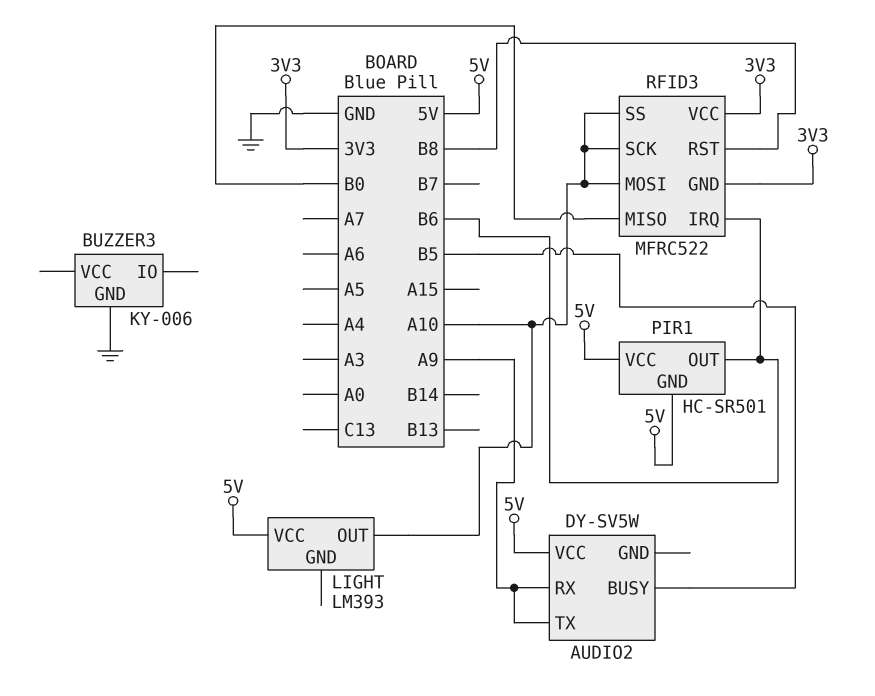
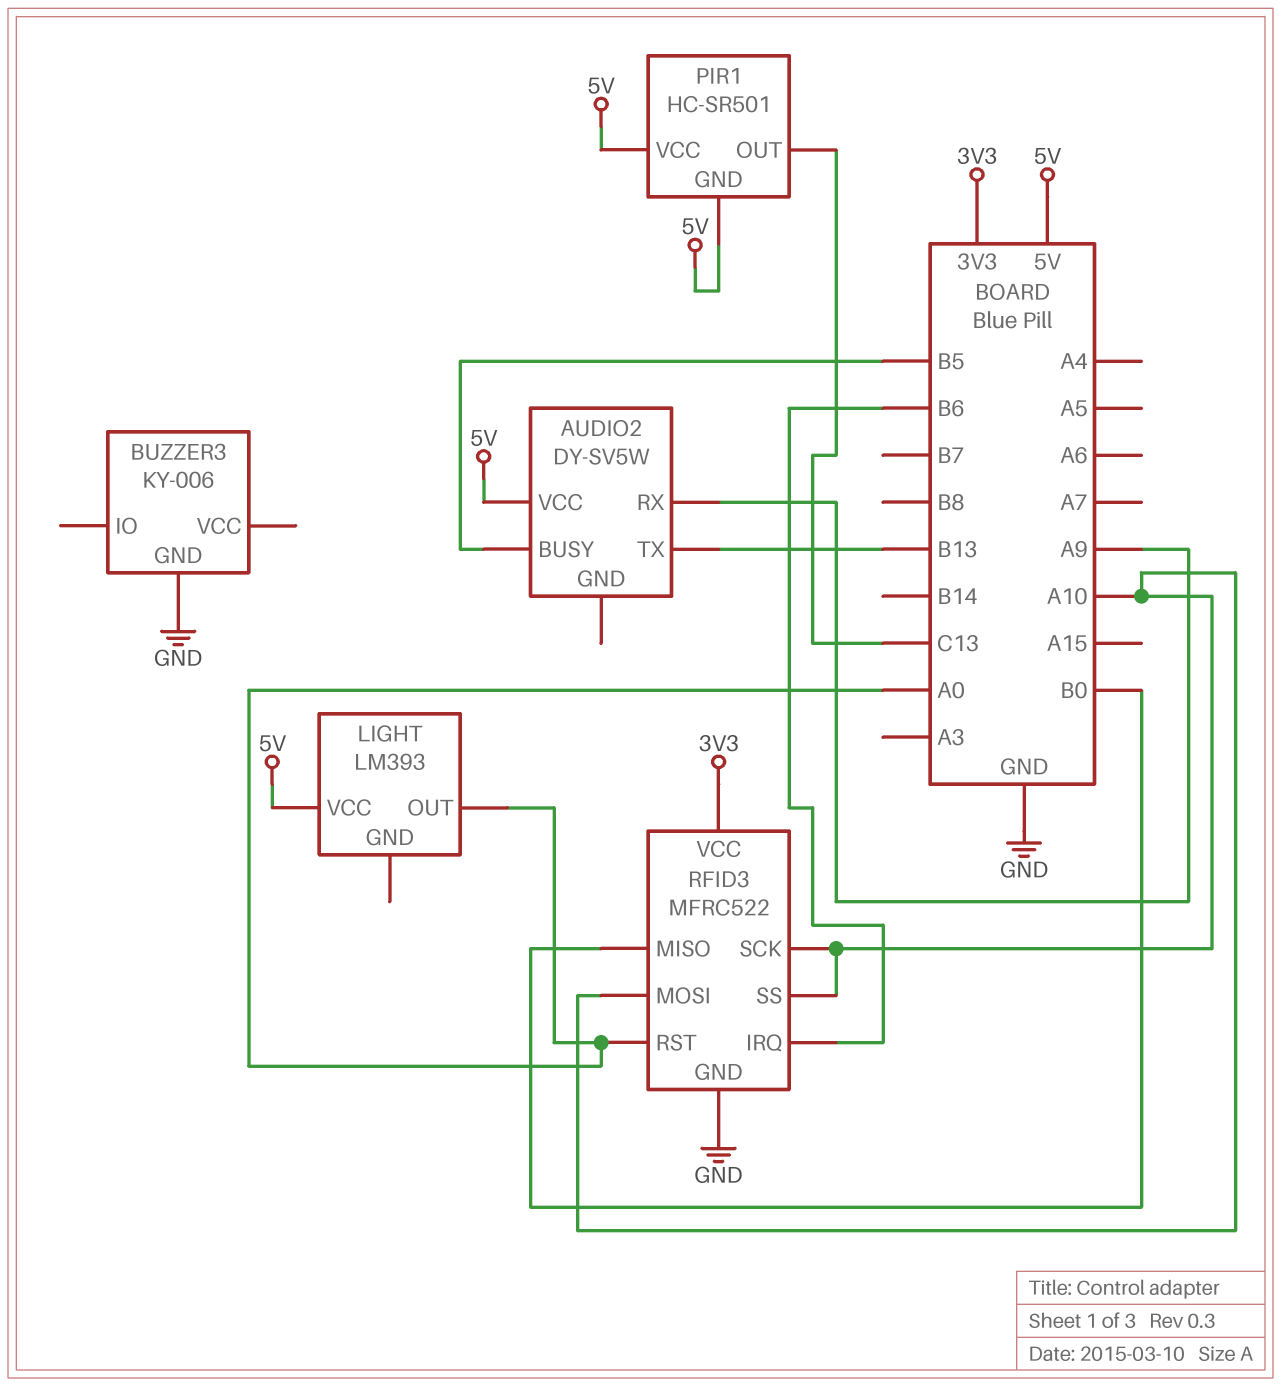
AUDIO2 pin TX: A9 -> B13
LIGHT pin OUT: A10 -> A0
PIR1 pin OUT: B6 -> C13
RFID3 pin GND: 3V3 -> GND
RFID3 pin RST: B8 -> A0

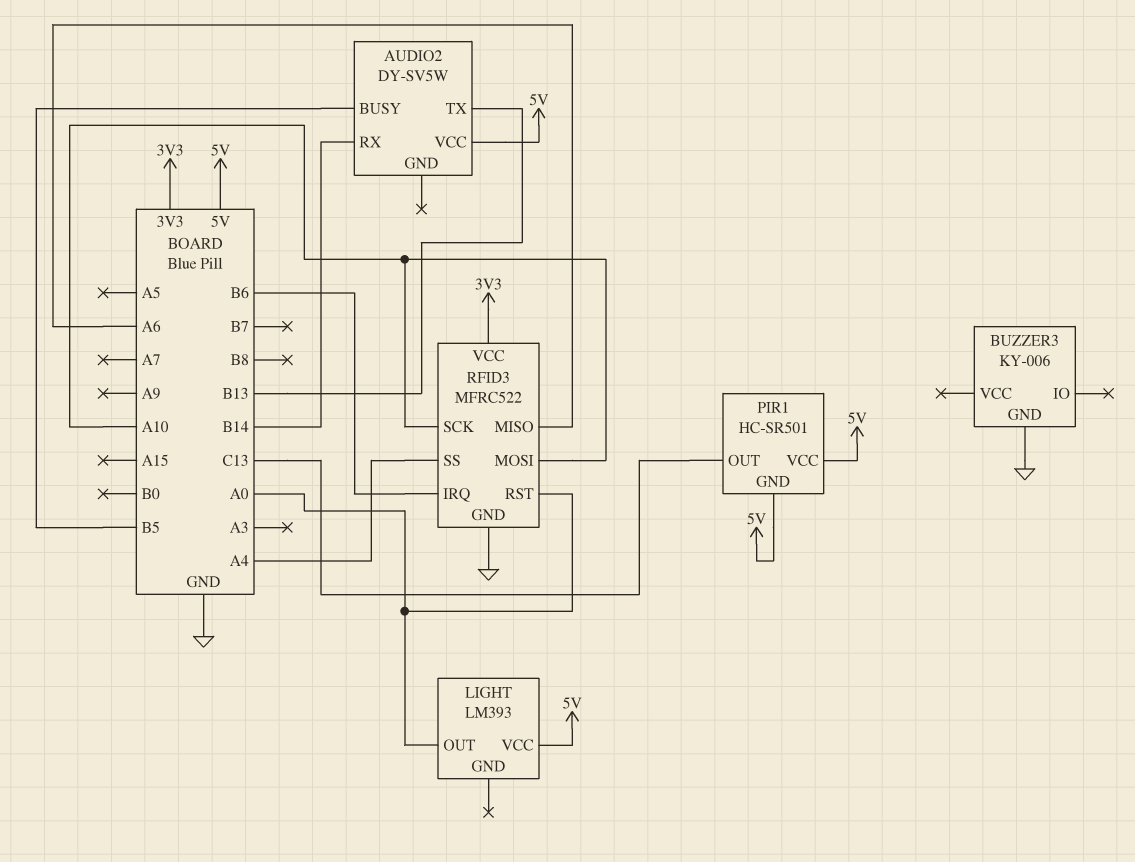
AUDIO2 pin RX: A9 -> B14
RFID3 pin MISO: B0 -> A6
RFID3 pin SS: A10 -> A4

